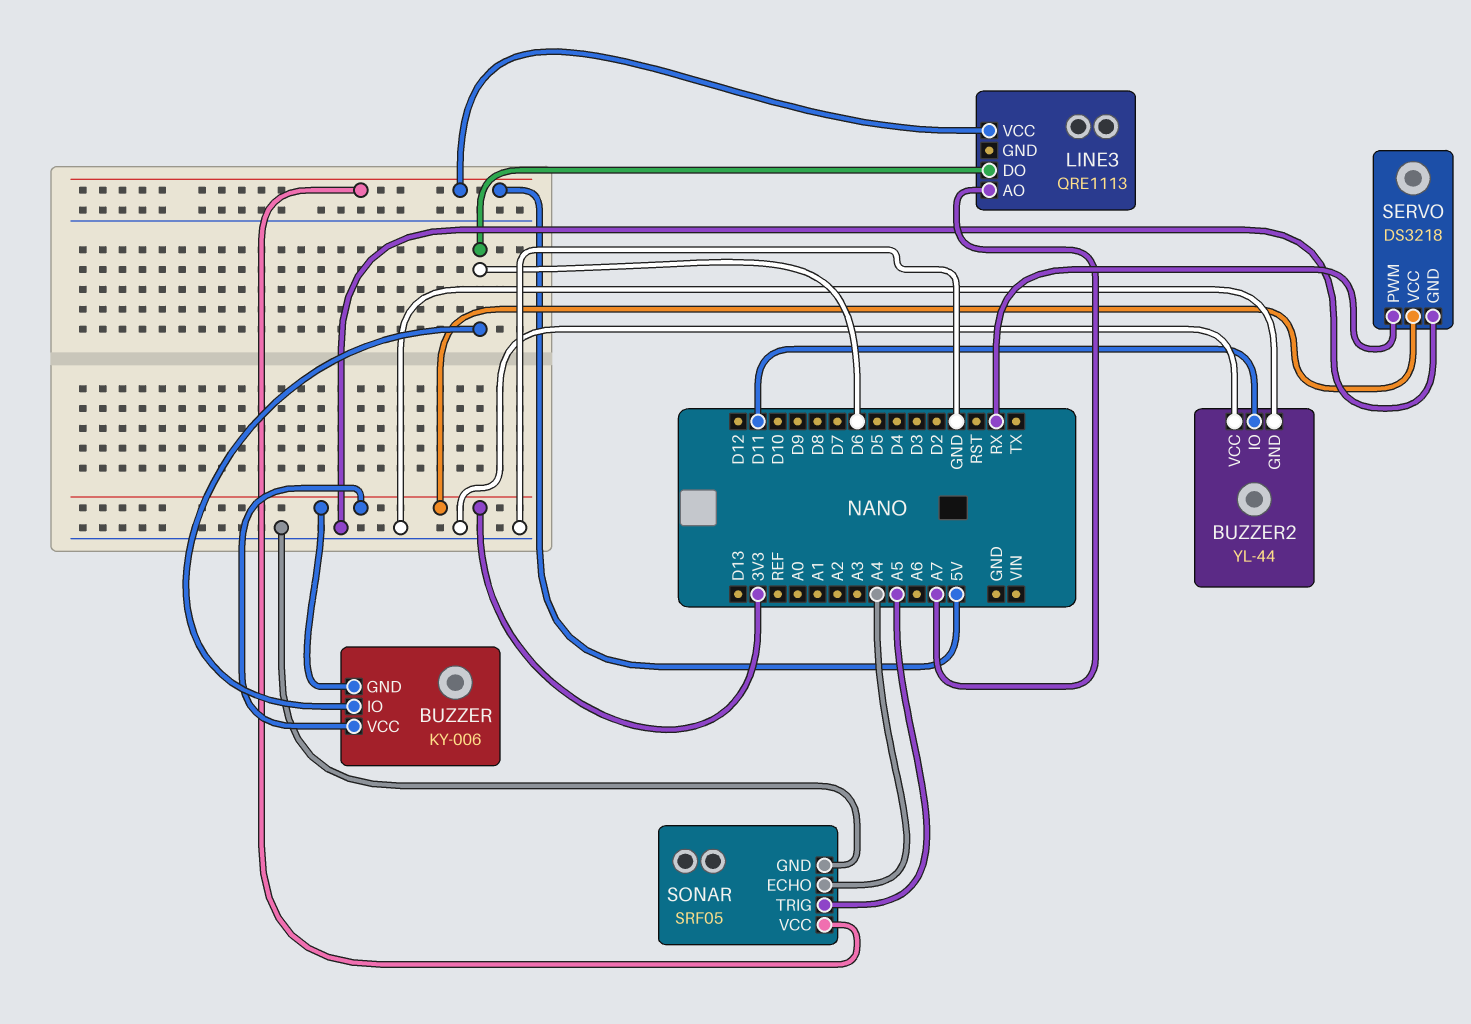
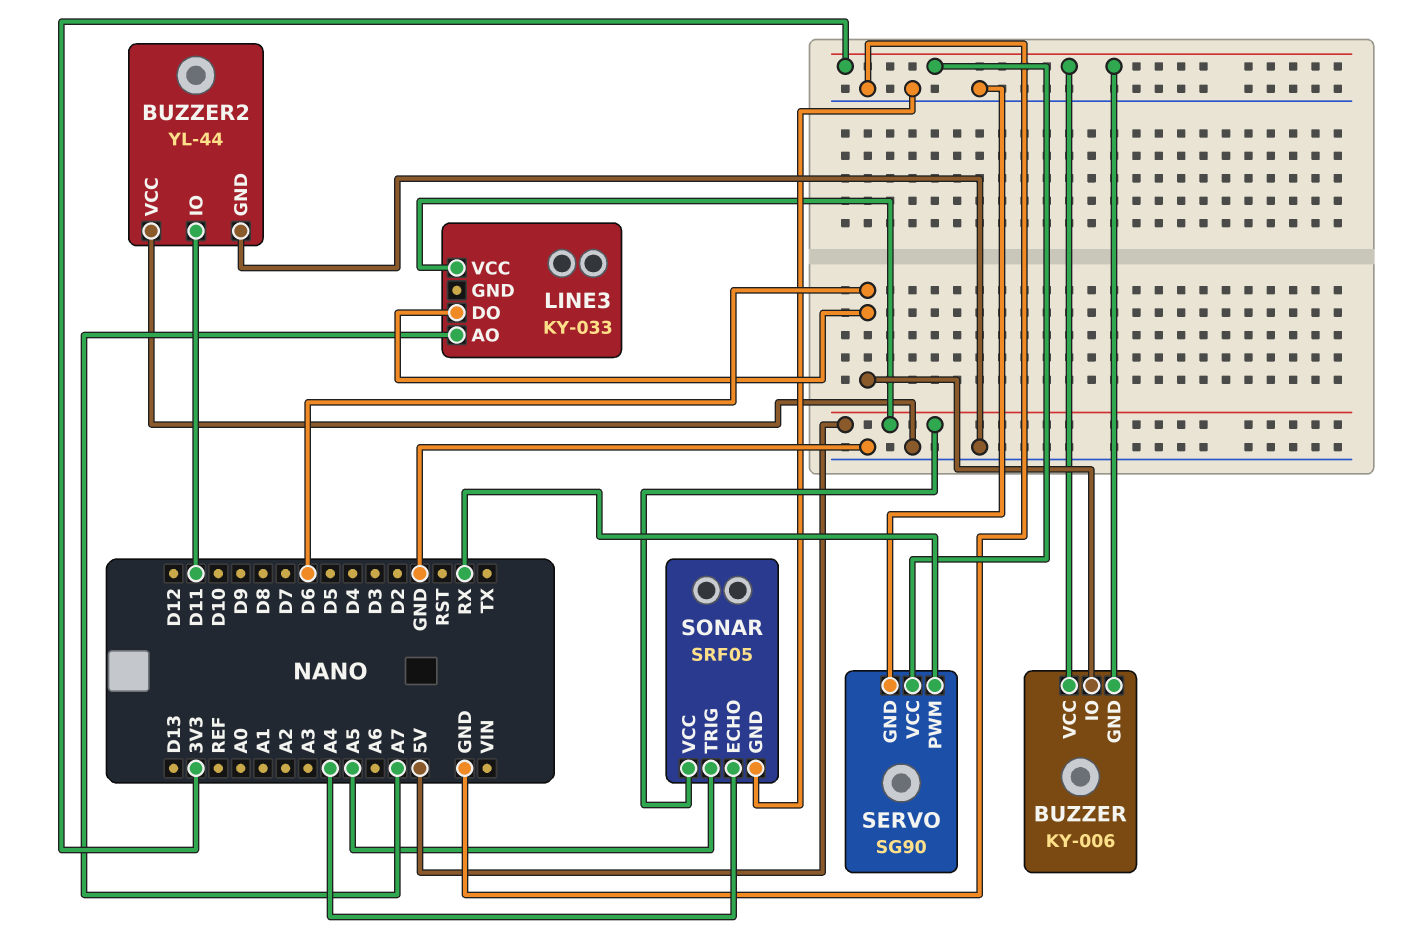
LINE3: QRE1113 -> KY-033
SERVO: DS3218 -> SG90

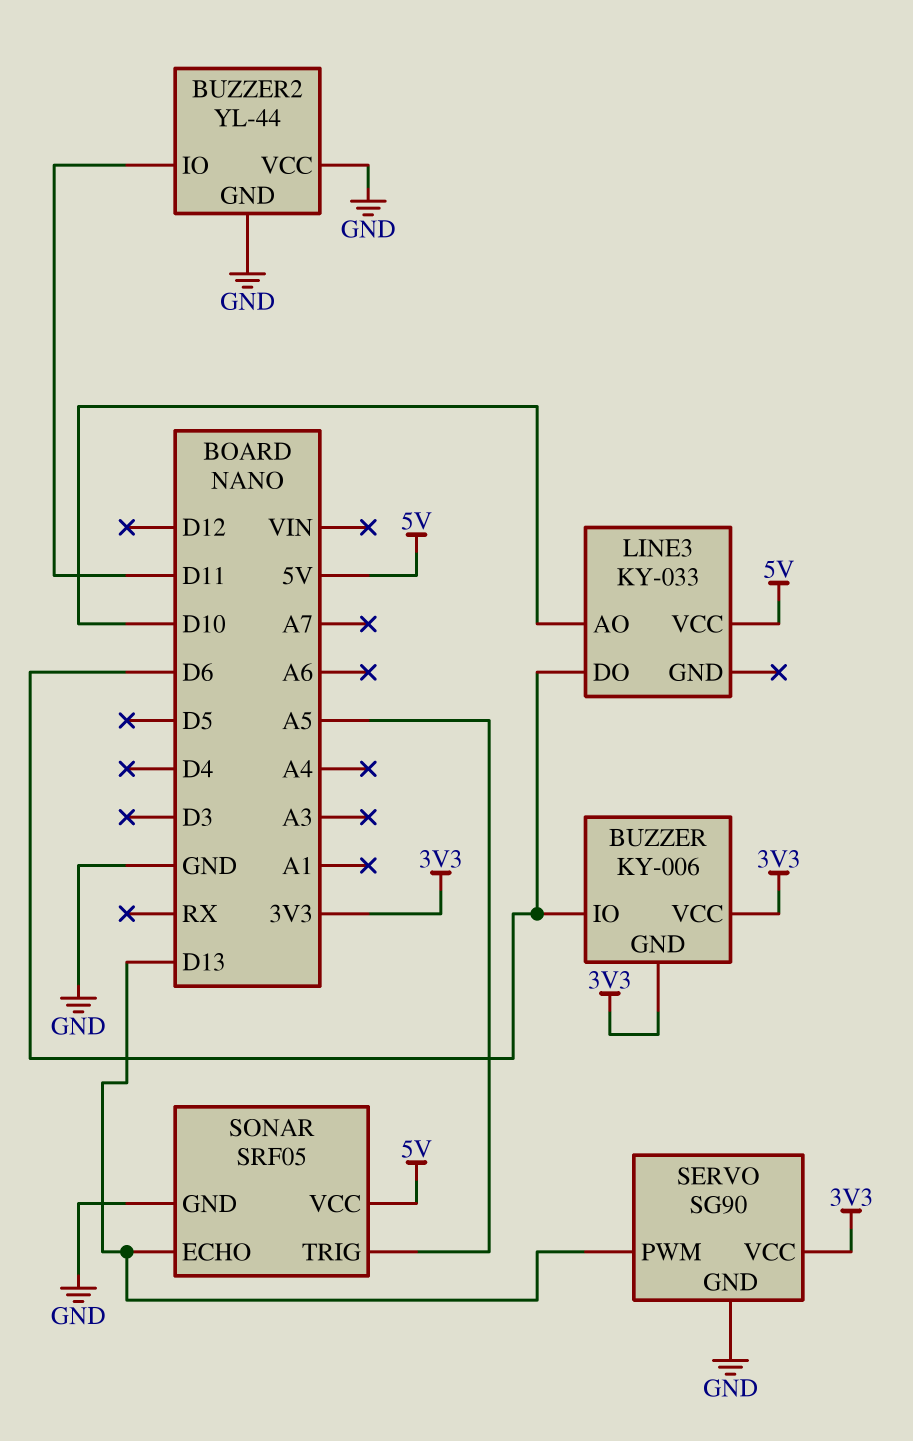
LINE3 pin AO: A7 -> D10
SERVO pin PWM: RX -> D13
SONAR pin ECHO: A4 -> D13

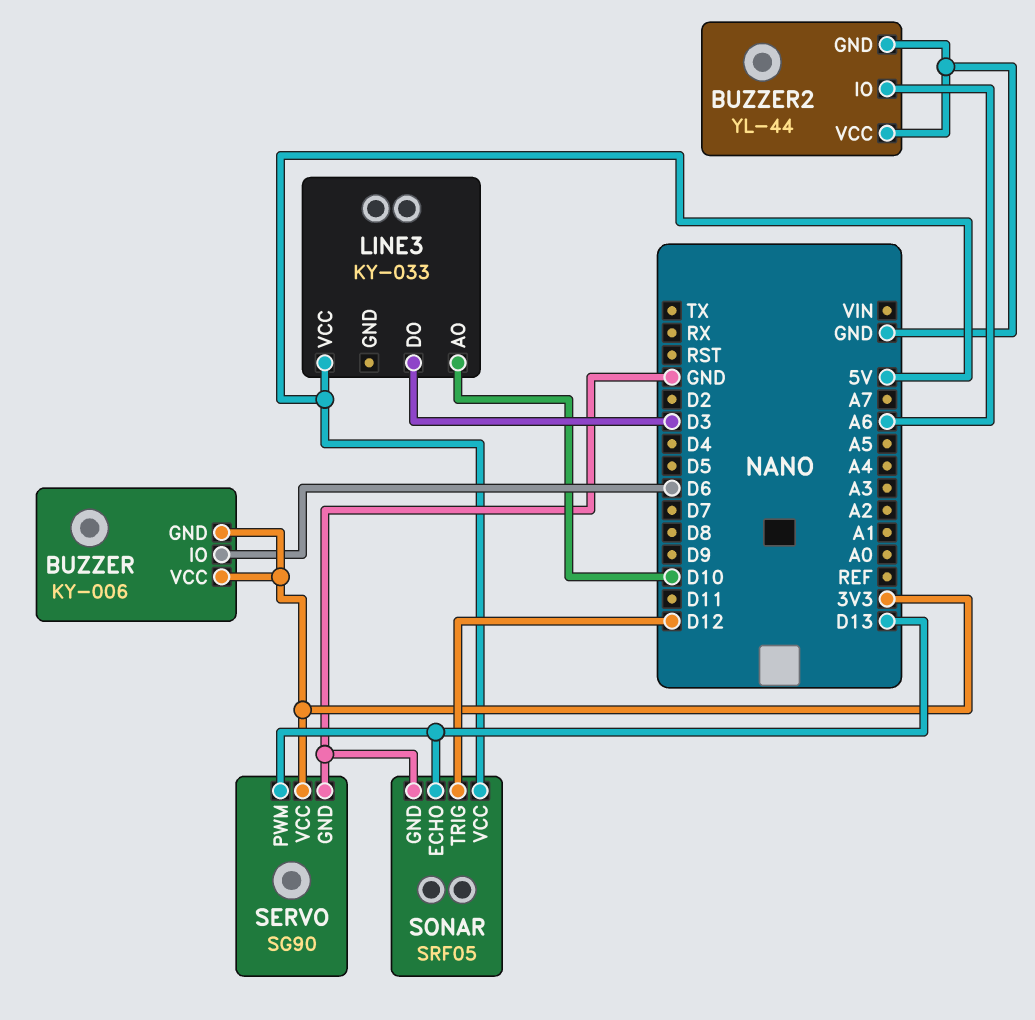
BUZZER2 pin IO: D11 -> A6
LINE3 pin DO: D6 -> D3
SONAR pin TRIG: A5 -> D12

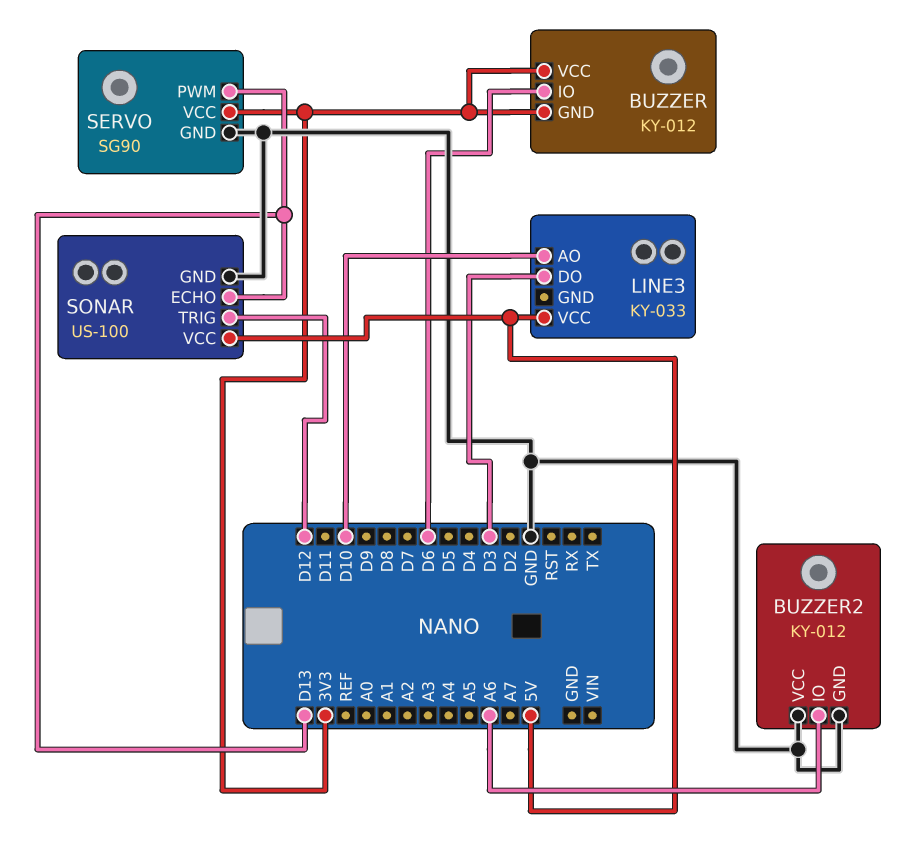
BUZZER: KY-006 -> KY-012
BUZZER2: YL-44 -> KY-012
SONAR: SRF05 -> US-100

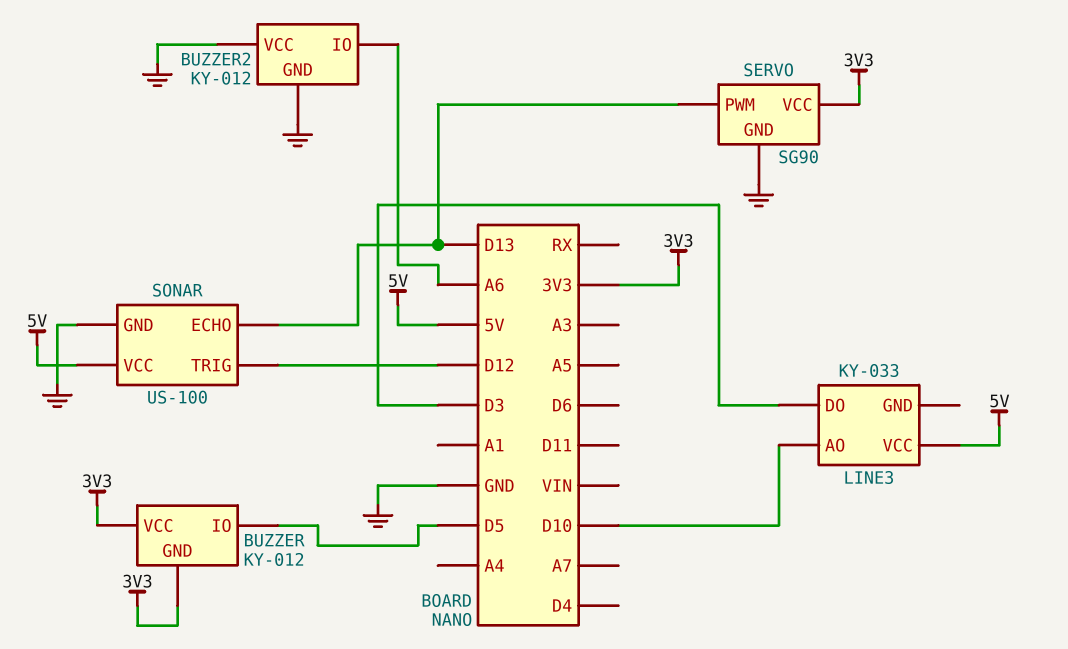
BUZZER pin IO: D6 -> D5

